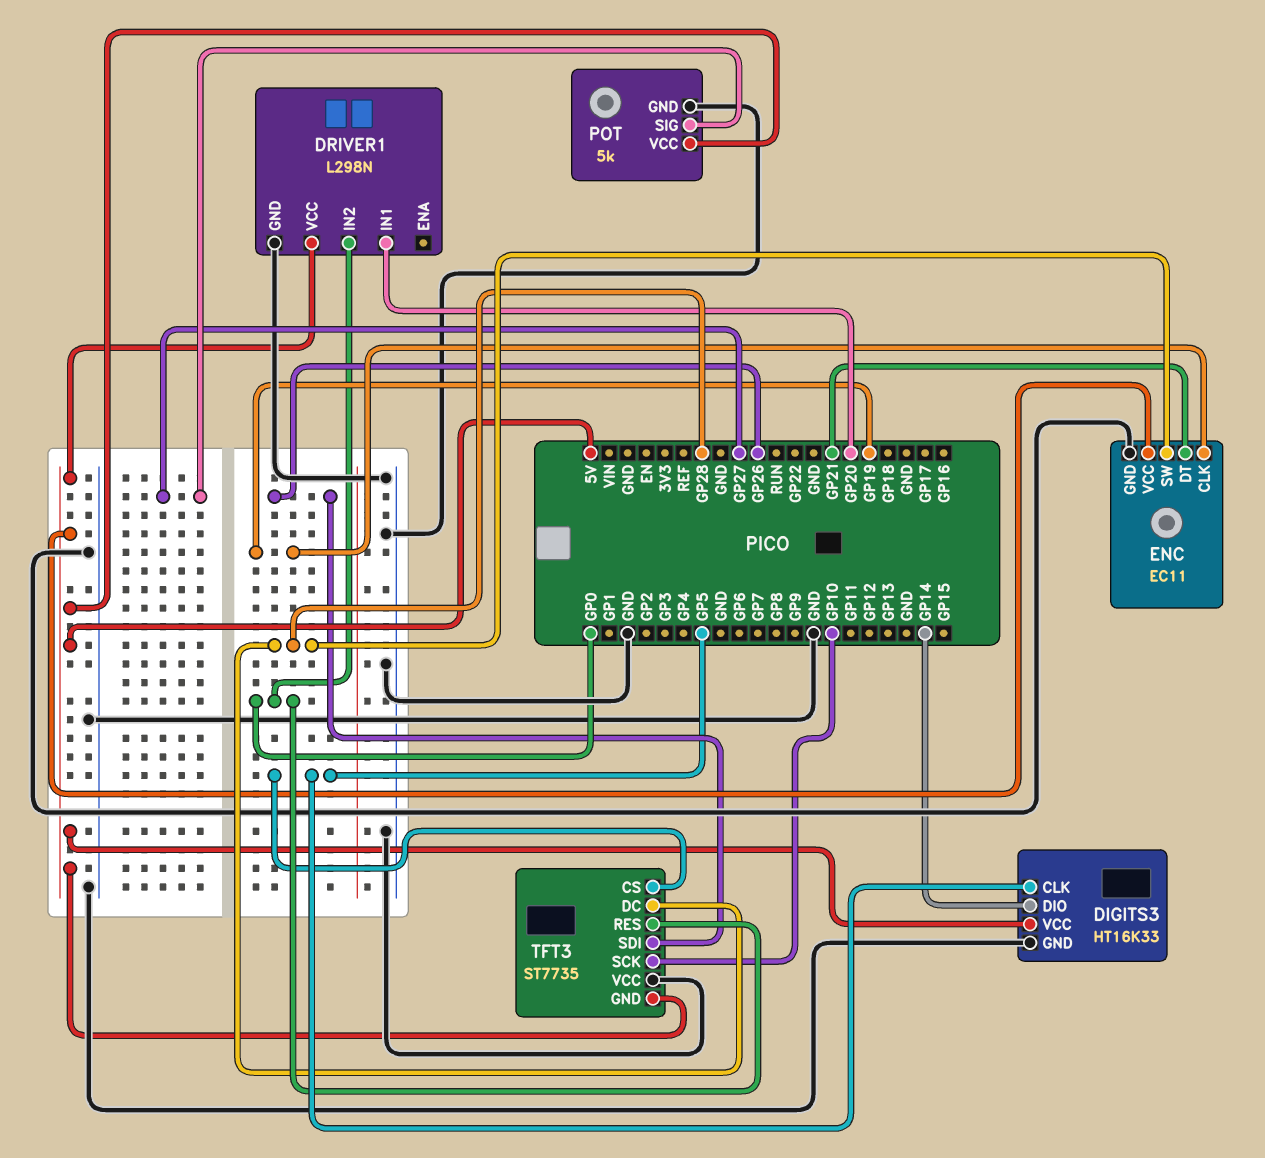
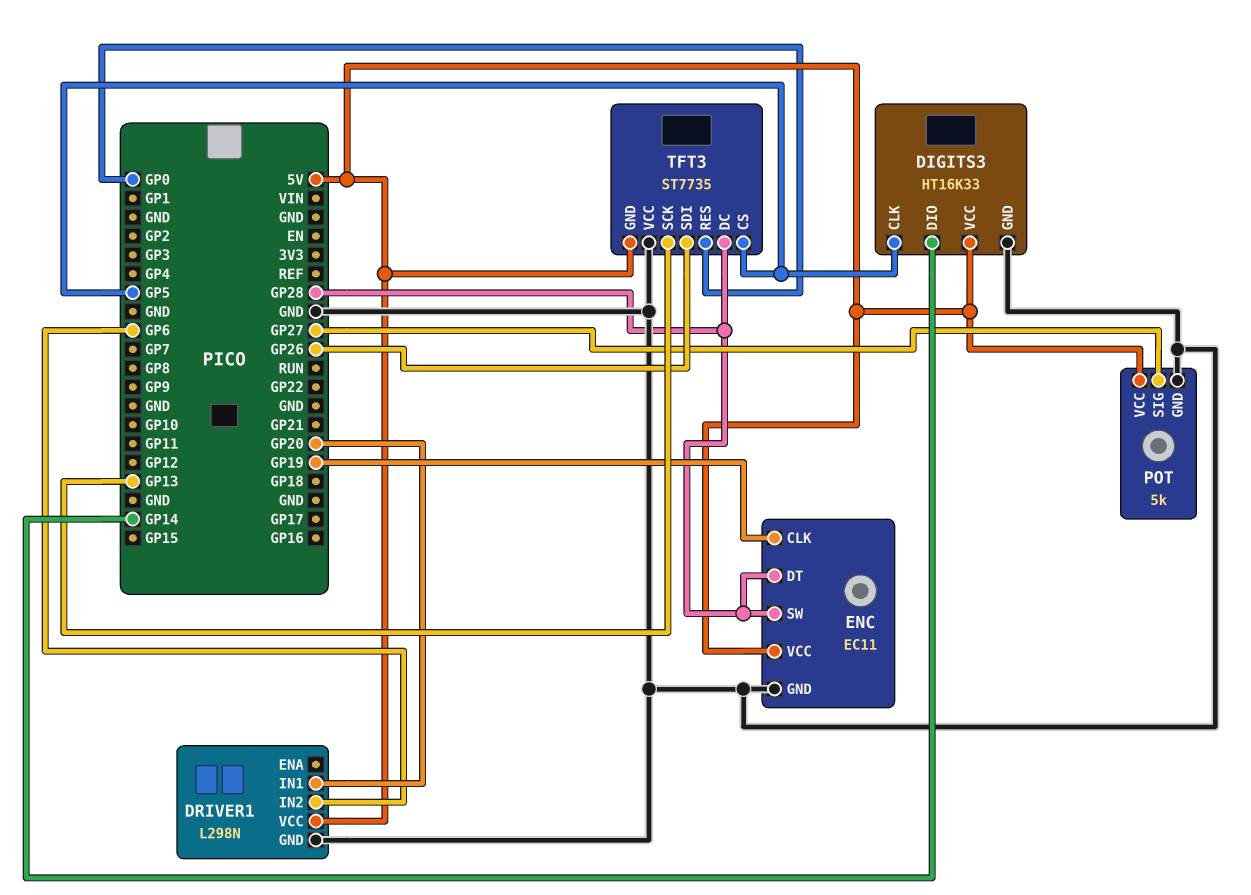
DRIVER1 pin IN2: GP0 -> GP6
ENC pin DT: GP21 -> GP28
TFT3 pin SCK: GP10 -> GP13

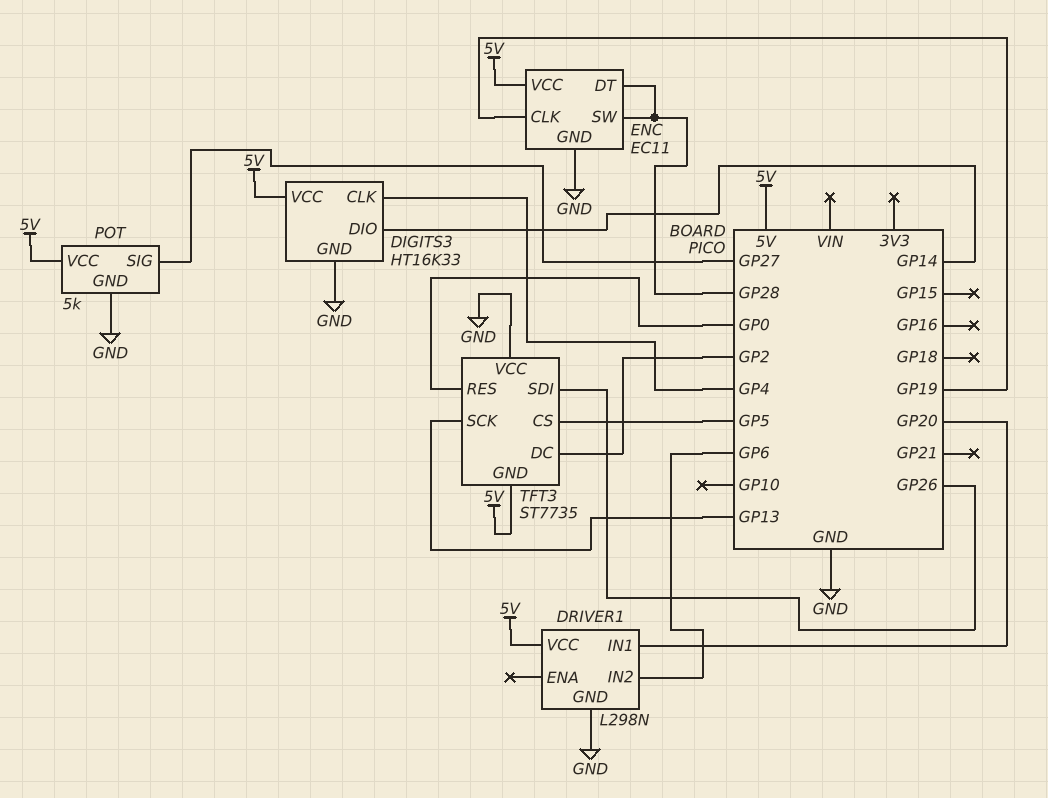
DIGITS3 pin CLK: GP5 -> GP4
TFT3 pin DC: GP28 -> GP2

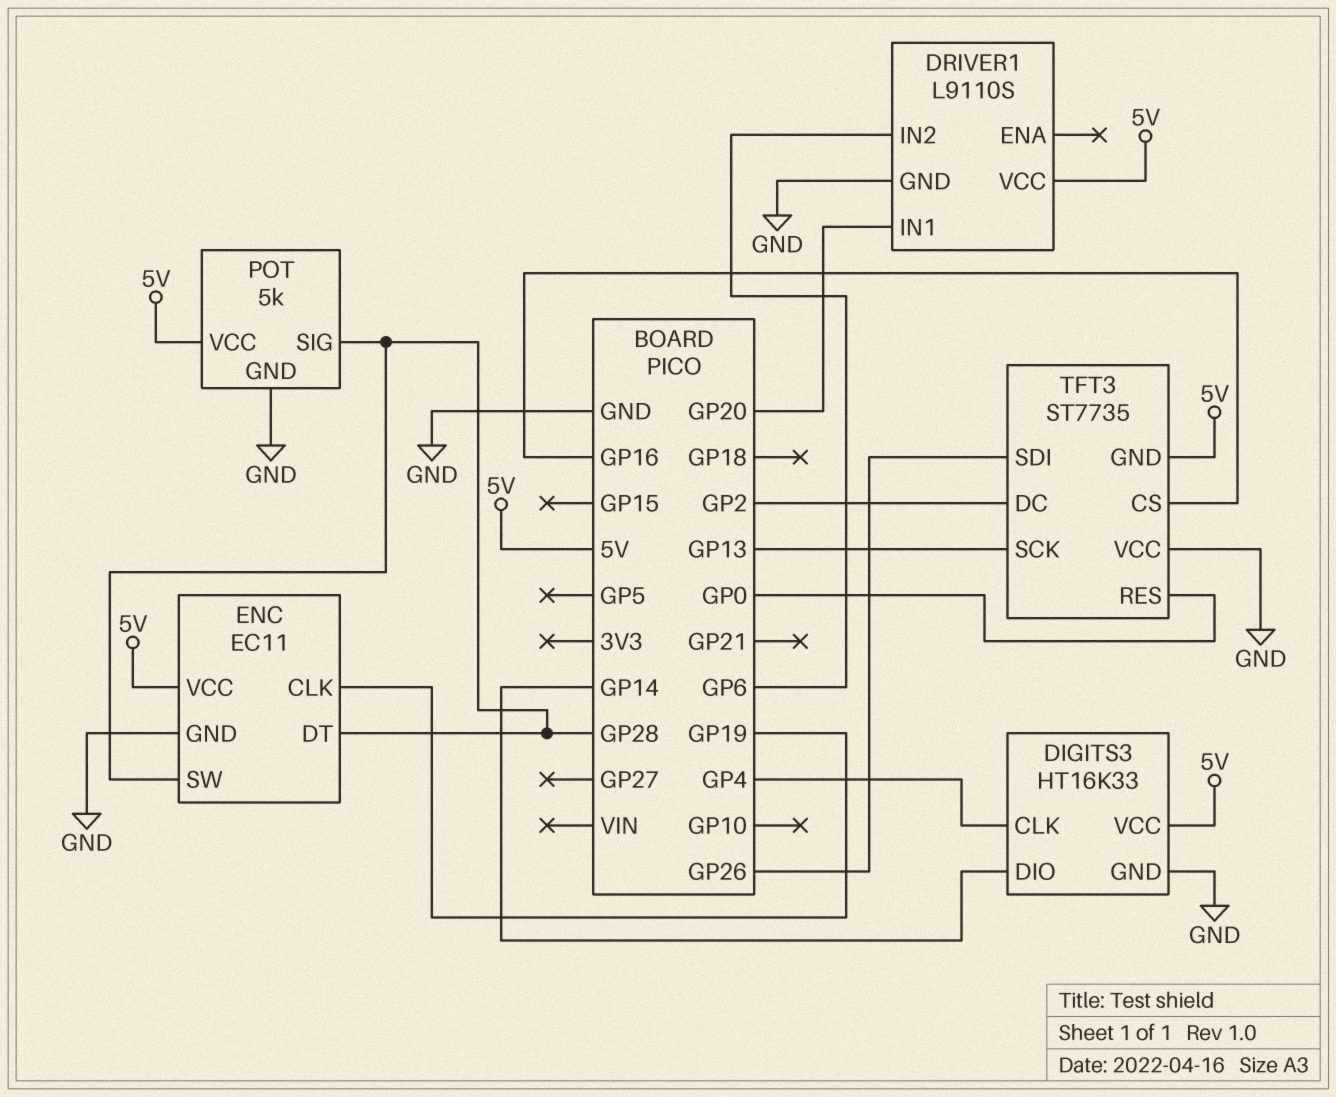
DRIVER1: L298N -> L9110S
POT pin SIG: GP27 -> GP28
TFT3 pin CS: GP5 -> GP16

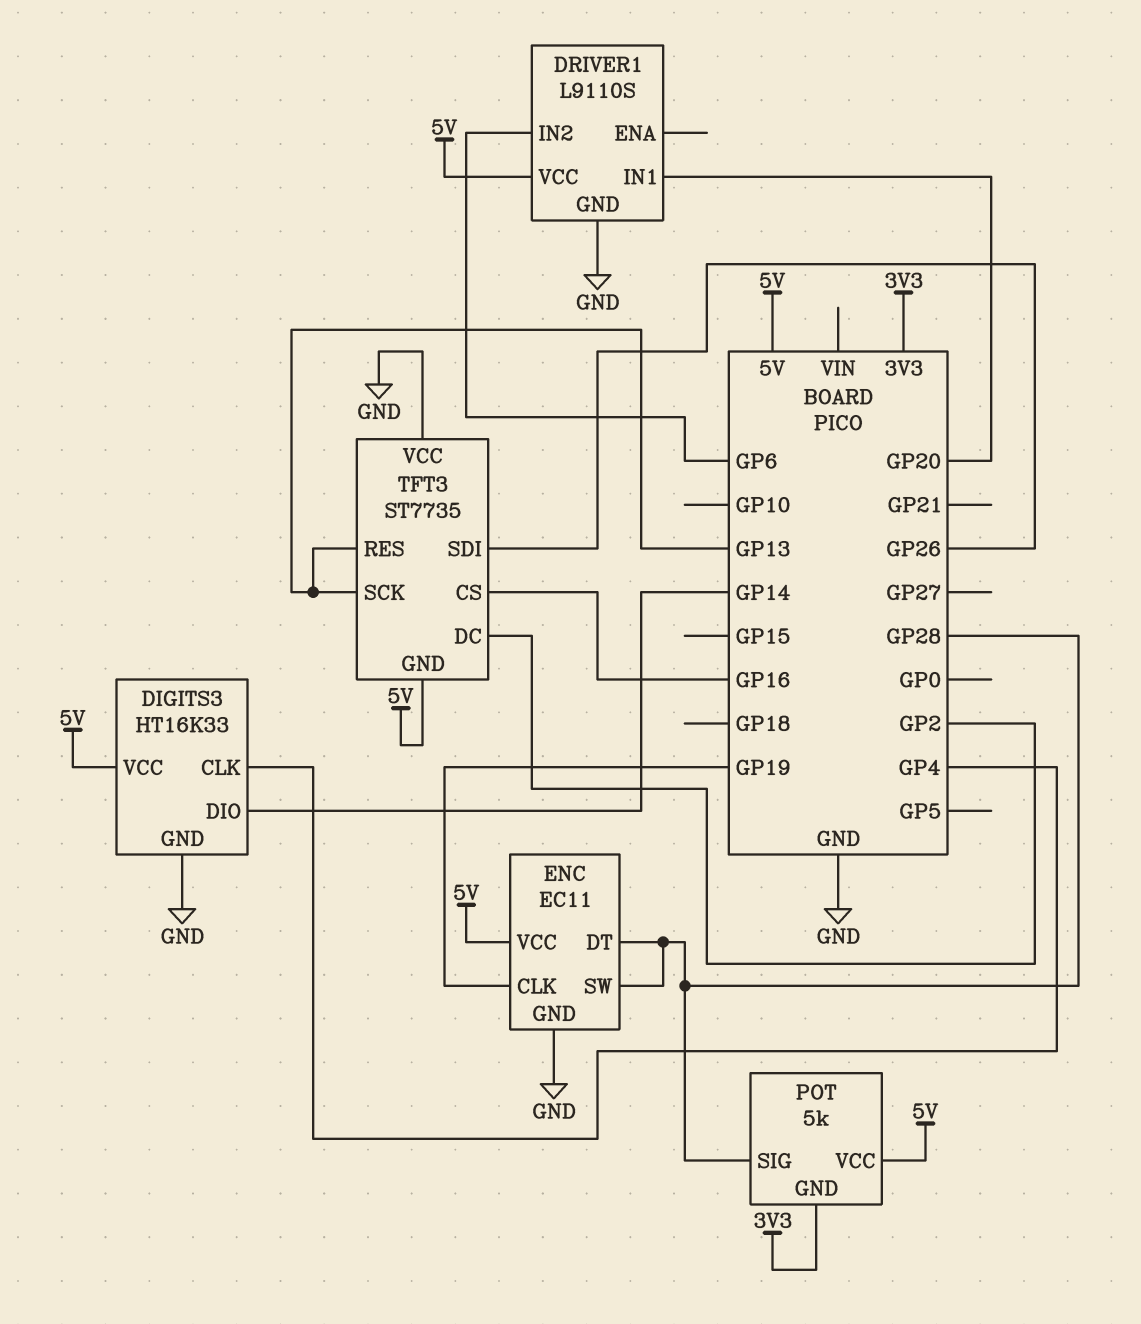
POT pin GND: GND -> 3V3
TFT3 pin RES: GP0 -> GP13

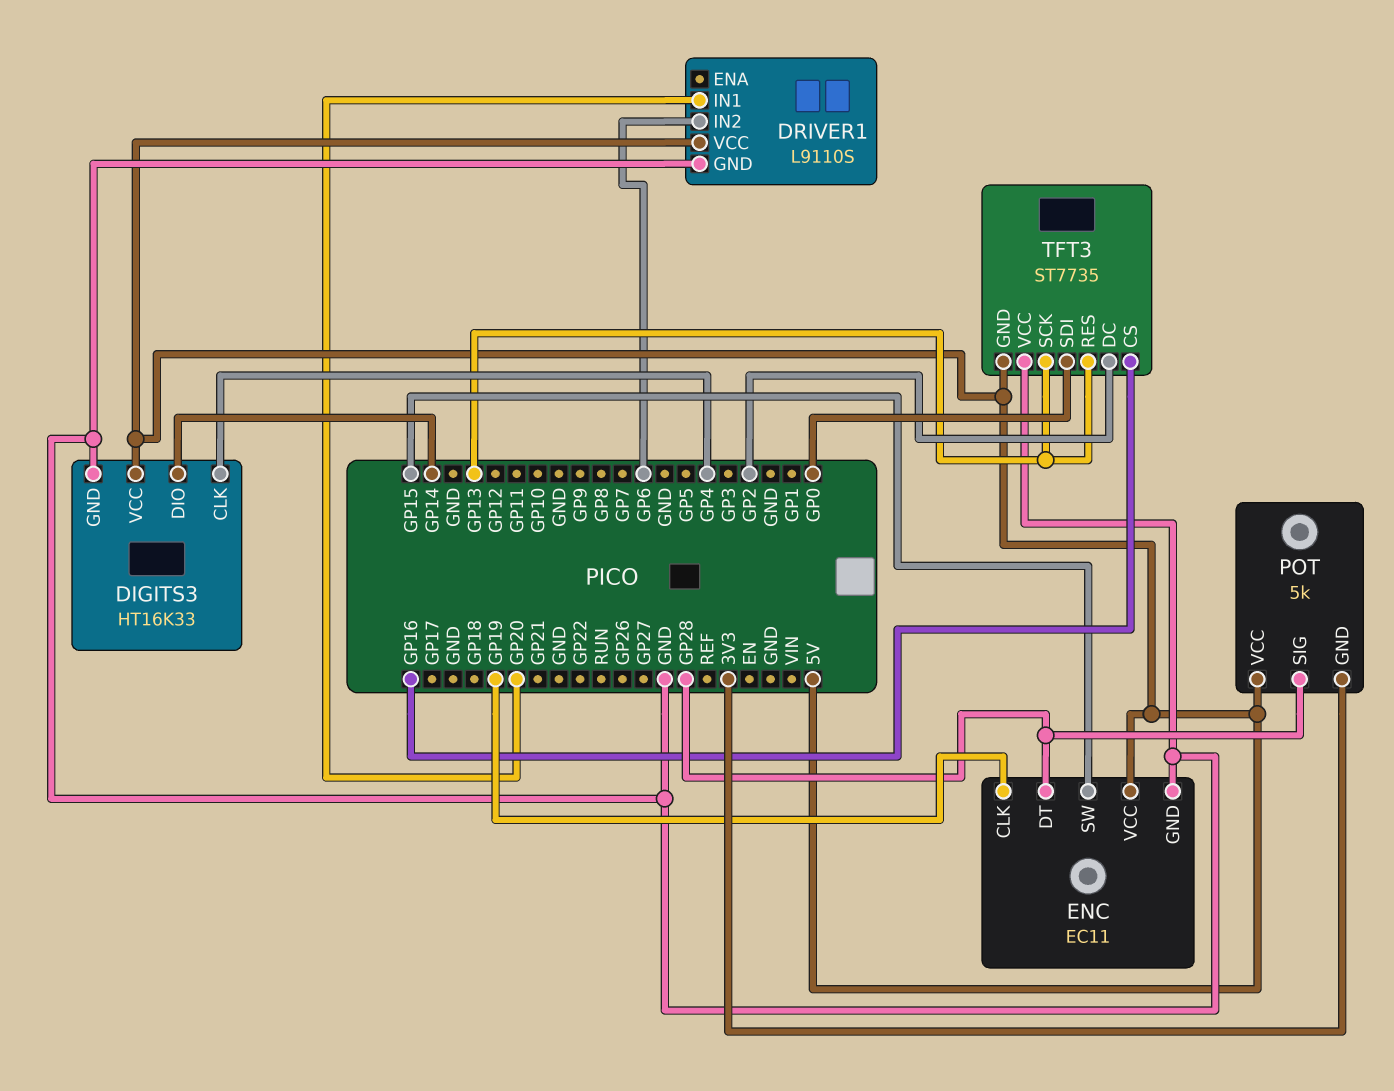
ENC pin SW: GP28 -> GP15
TFT3 pin SDI: GP26 -> GP0

